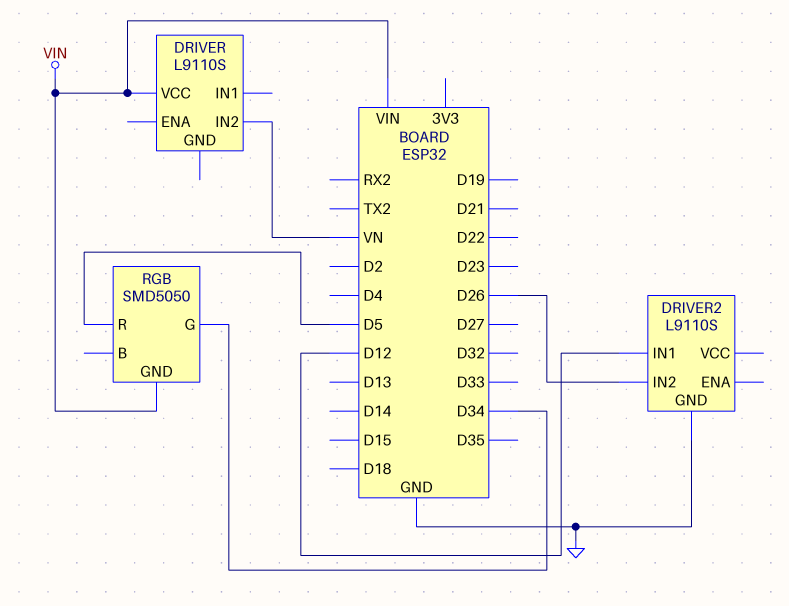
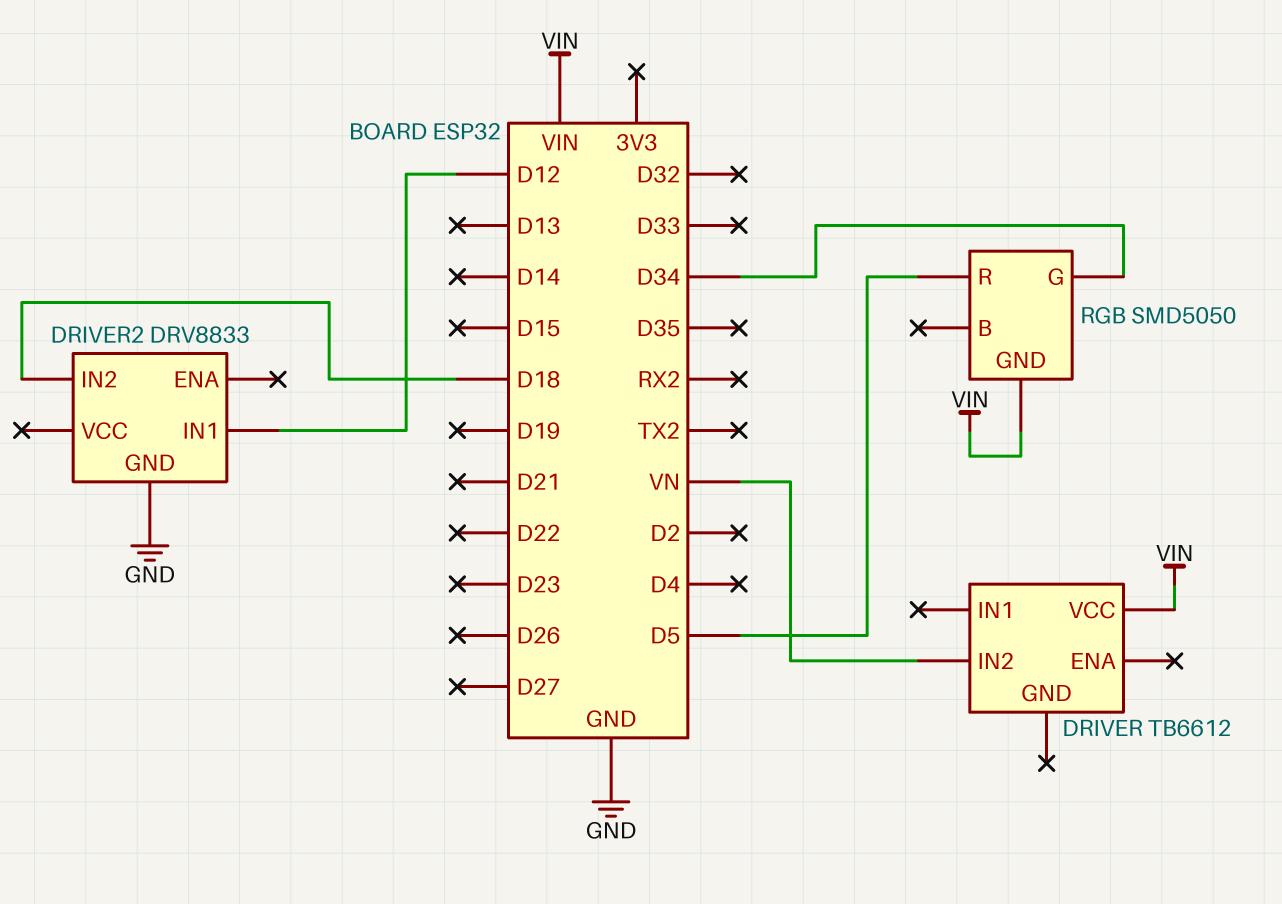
DRIVER: L9110S -> TB6612
DRIVER2: L9110S -> DRV8833
DRIVER2 pin IN2: D26 -> D18

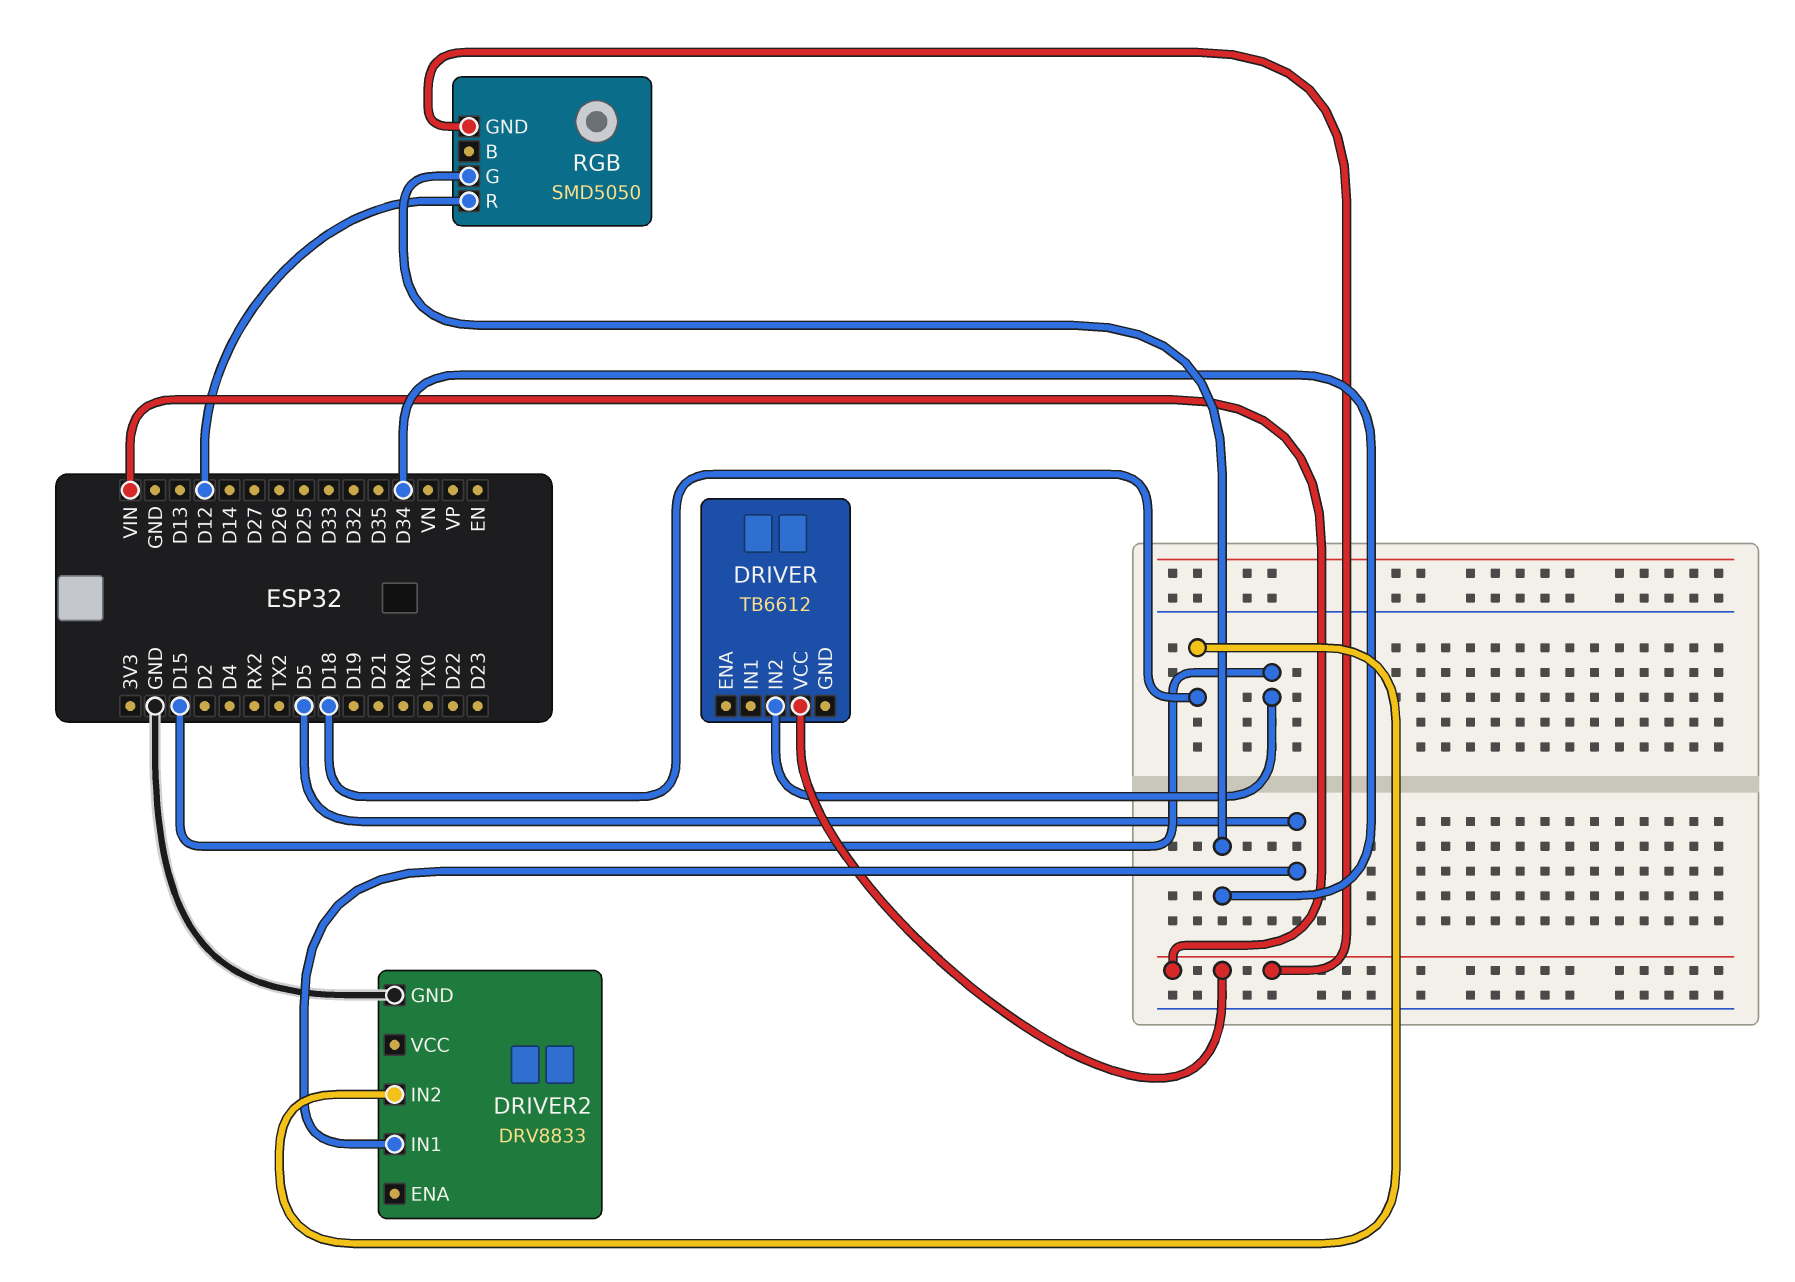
DRIVER pin IN2: VN -> D15
DRIVER2 pin IN1: D12 -> D5
RGB pin R: D5 -> D12

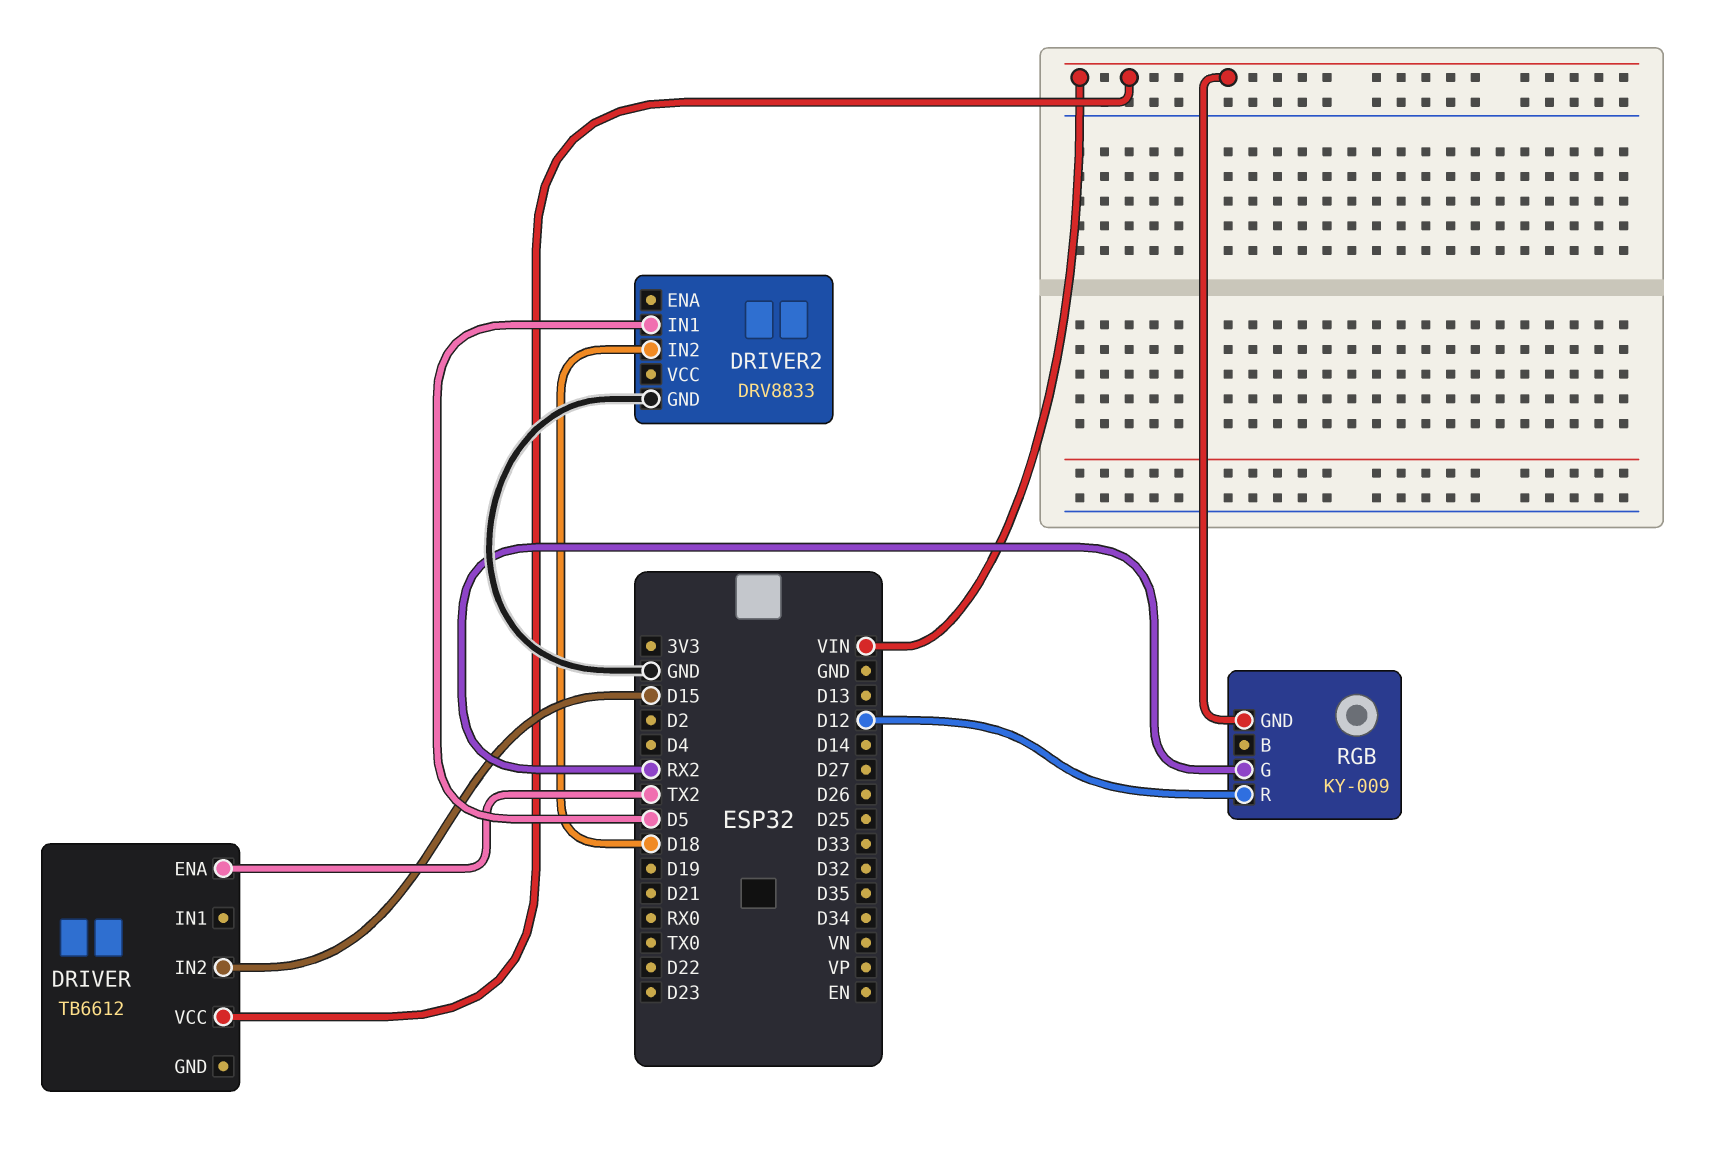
DRIVER pin ENA: none -> TX2
RGB: SMD5050 -> KY-009
RGB pin G: D34 -> RX2

